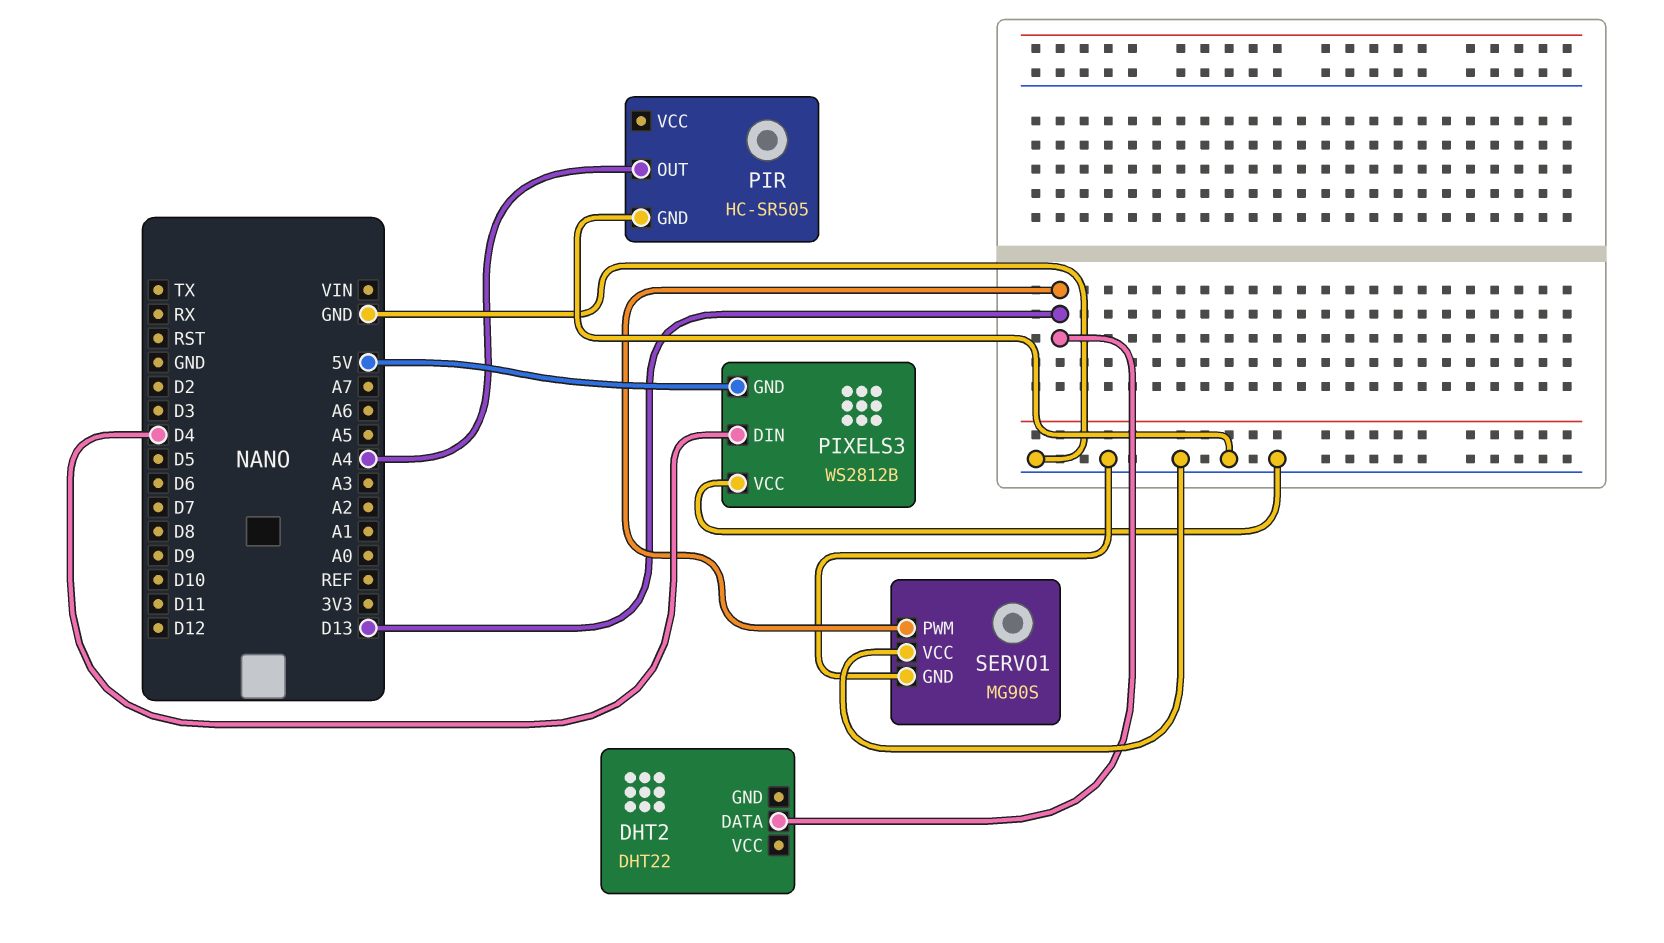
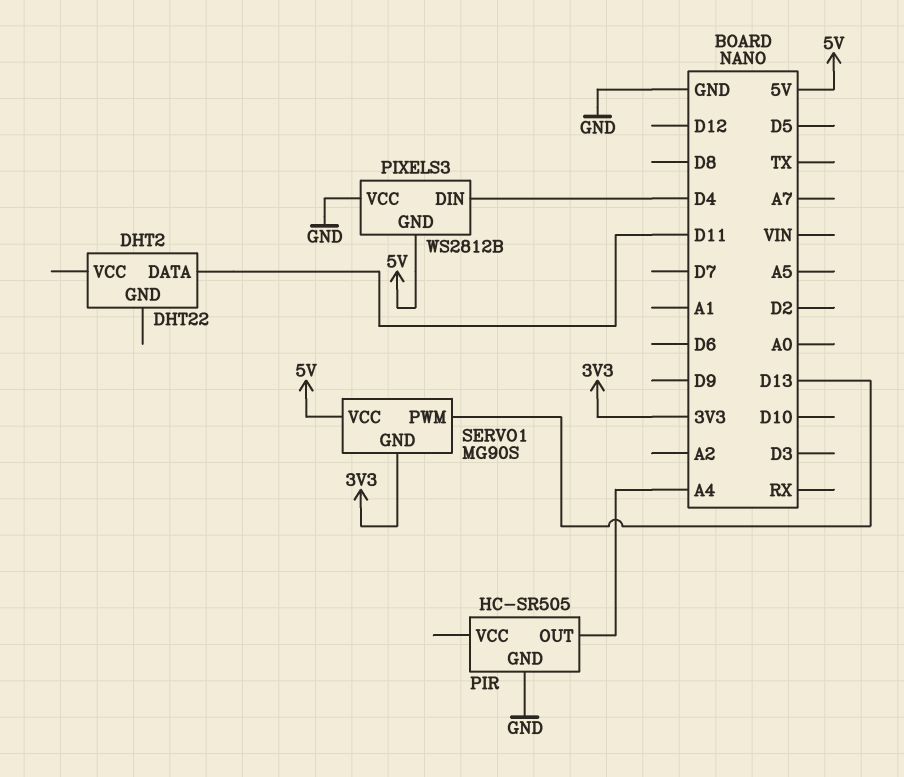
DHT2 pin DATA: D13 -> D11
SERVO1 pin GND: GND -> 3V3
SERVO1 pin VCC: GND -> 5V

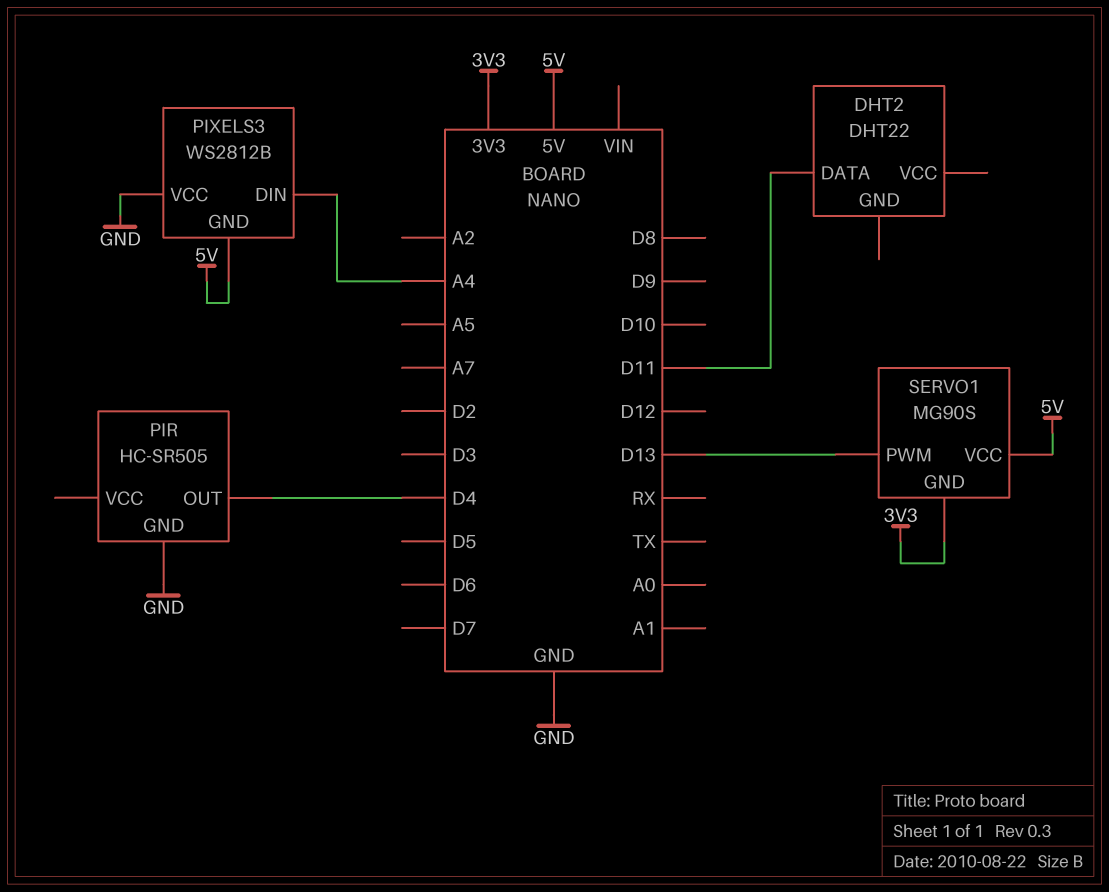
PIR pin OUT: A4 -> D4
PIXELS3 pin DIN: D4 -> A4

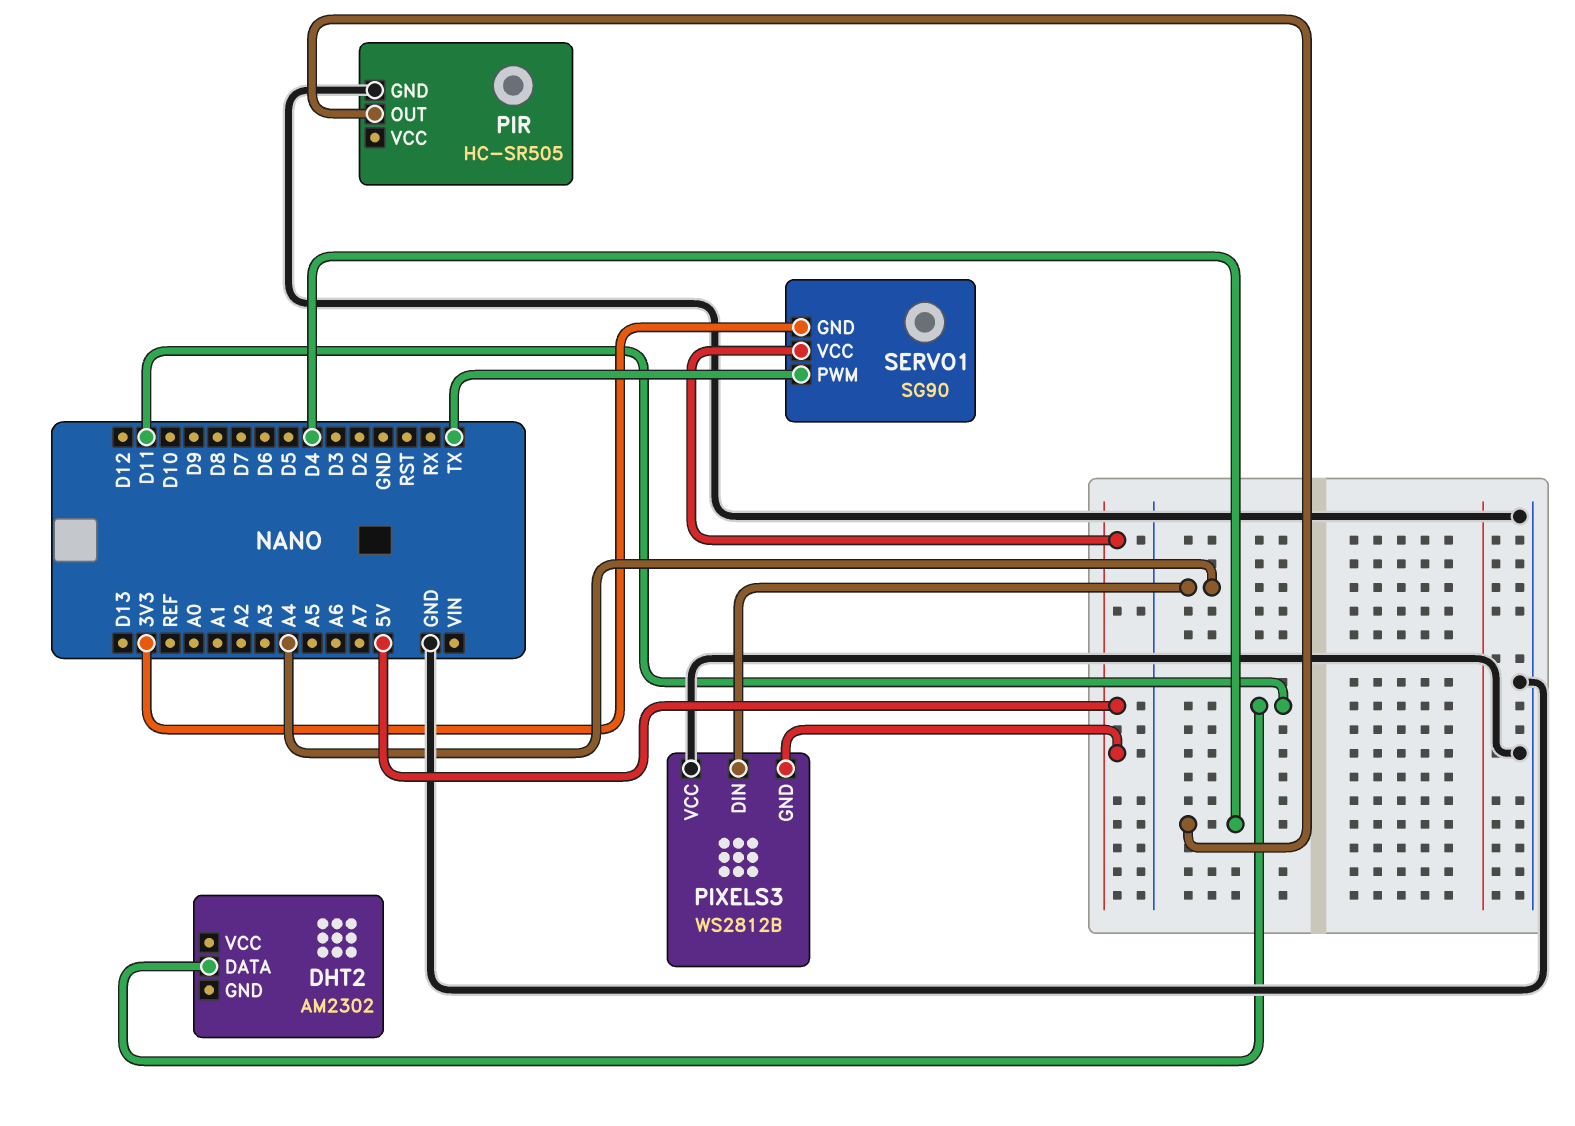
DHT2: DHT22 -> AM2302
SERVO1: MG90S -> SG90
SERVO1 pin PWM: D13 -> TX

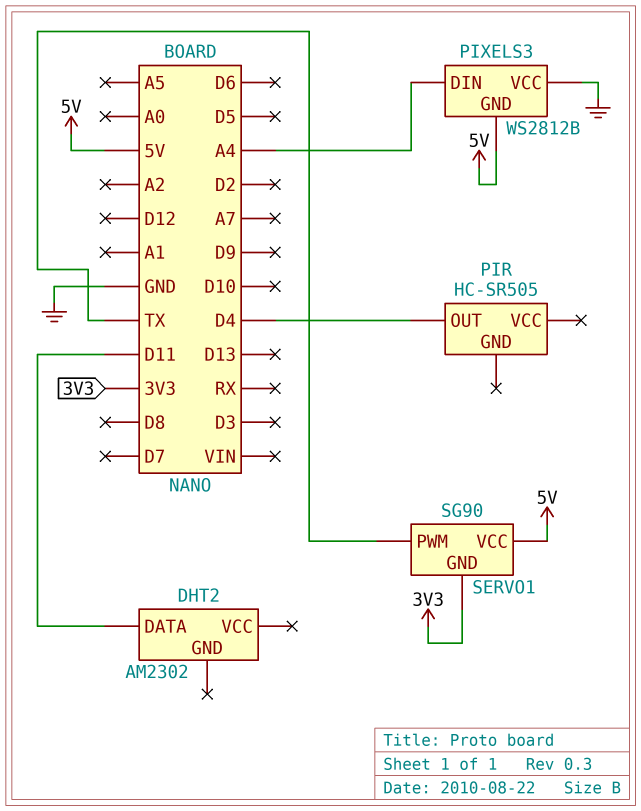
PIR pin GND: GND -> none

